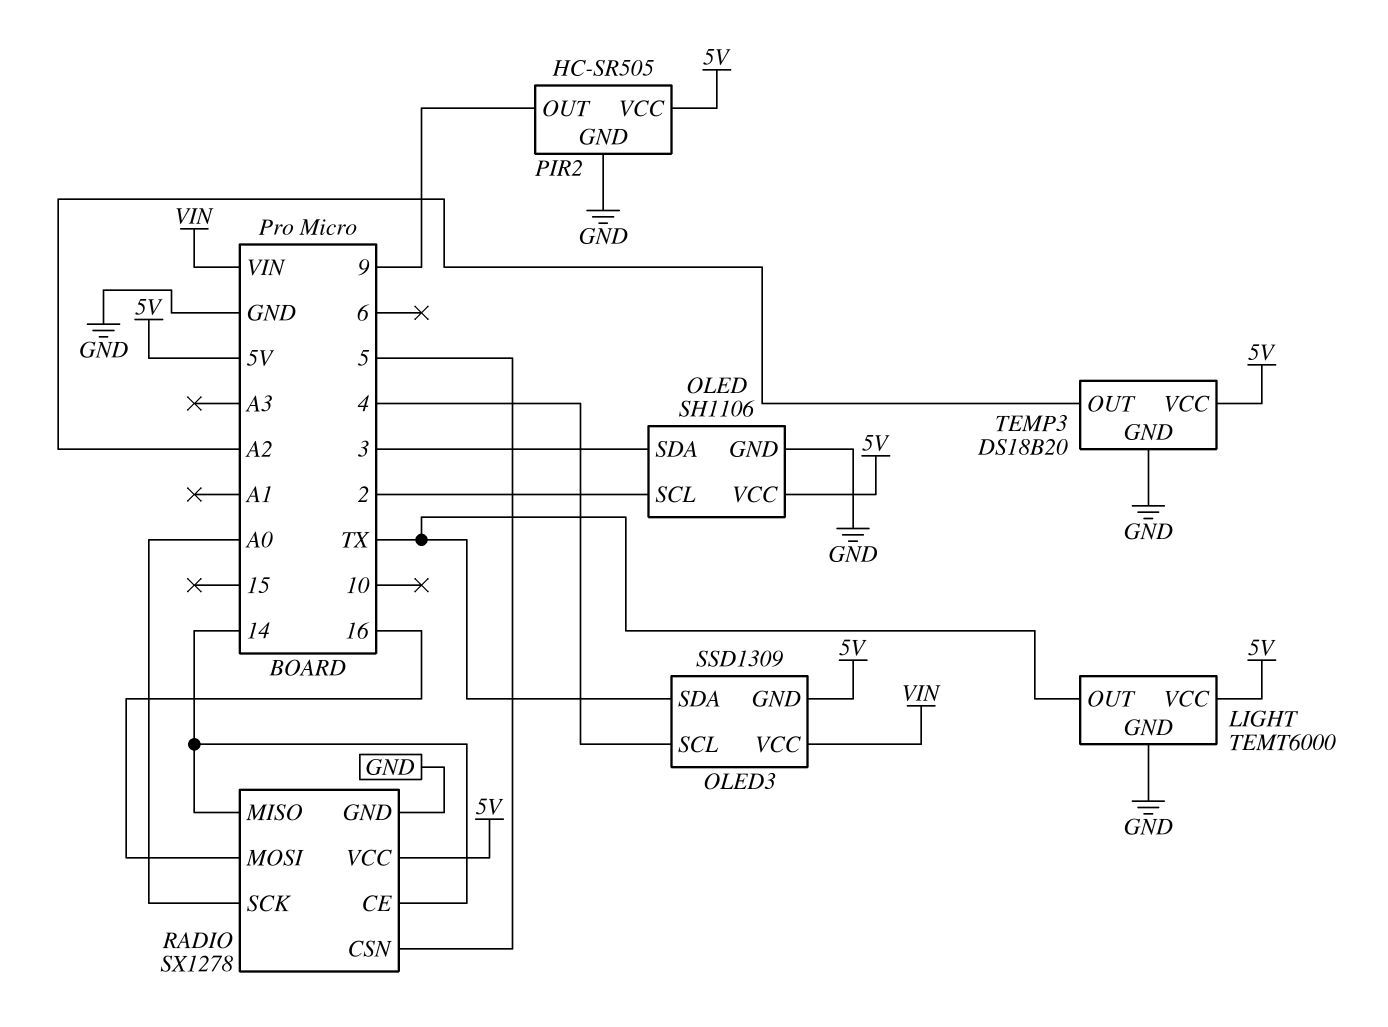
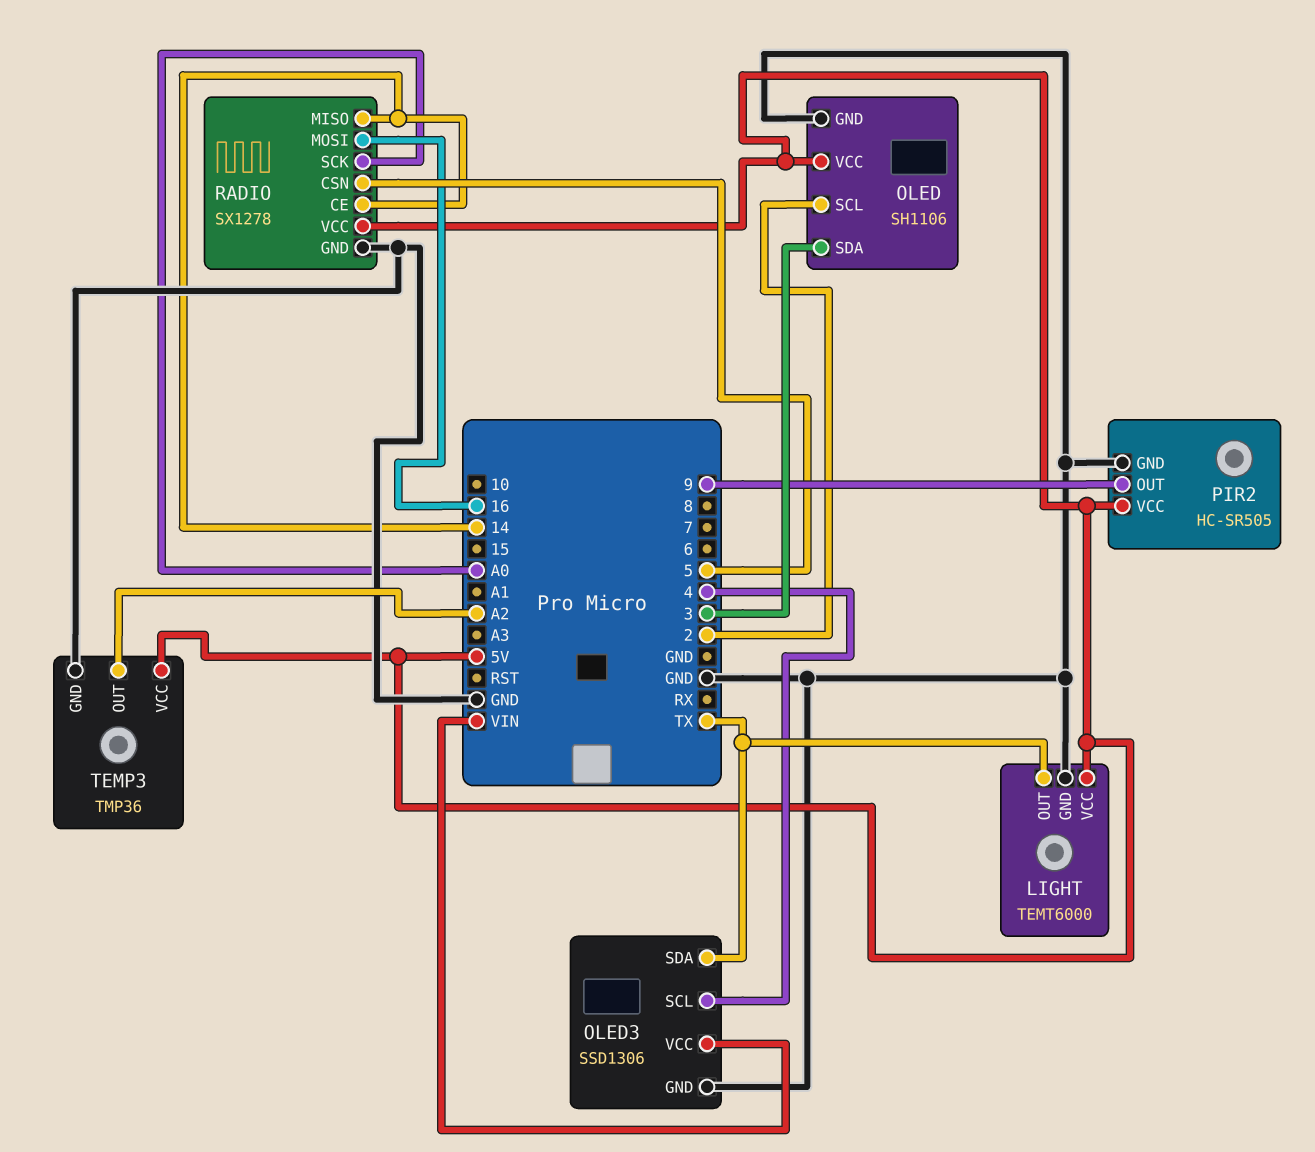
OLED3: SSD1309 -> SSD1306
OLED3 pin GND: 5V -> GND
TEMP3: DS18B20 -> TMP36

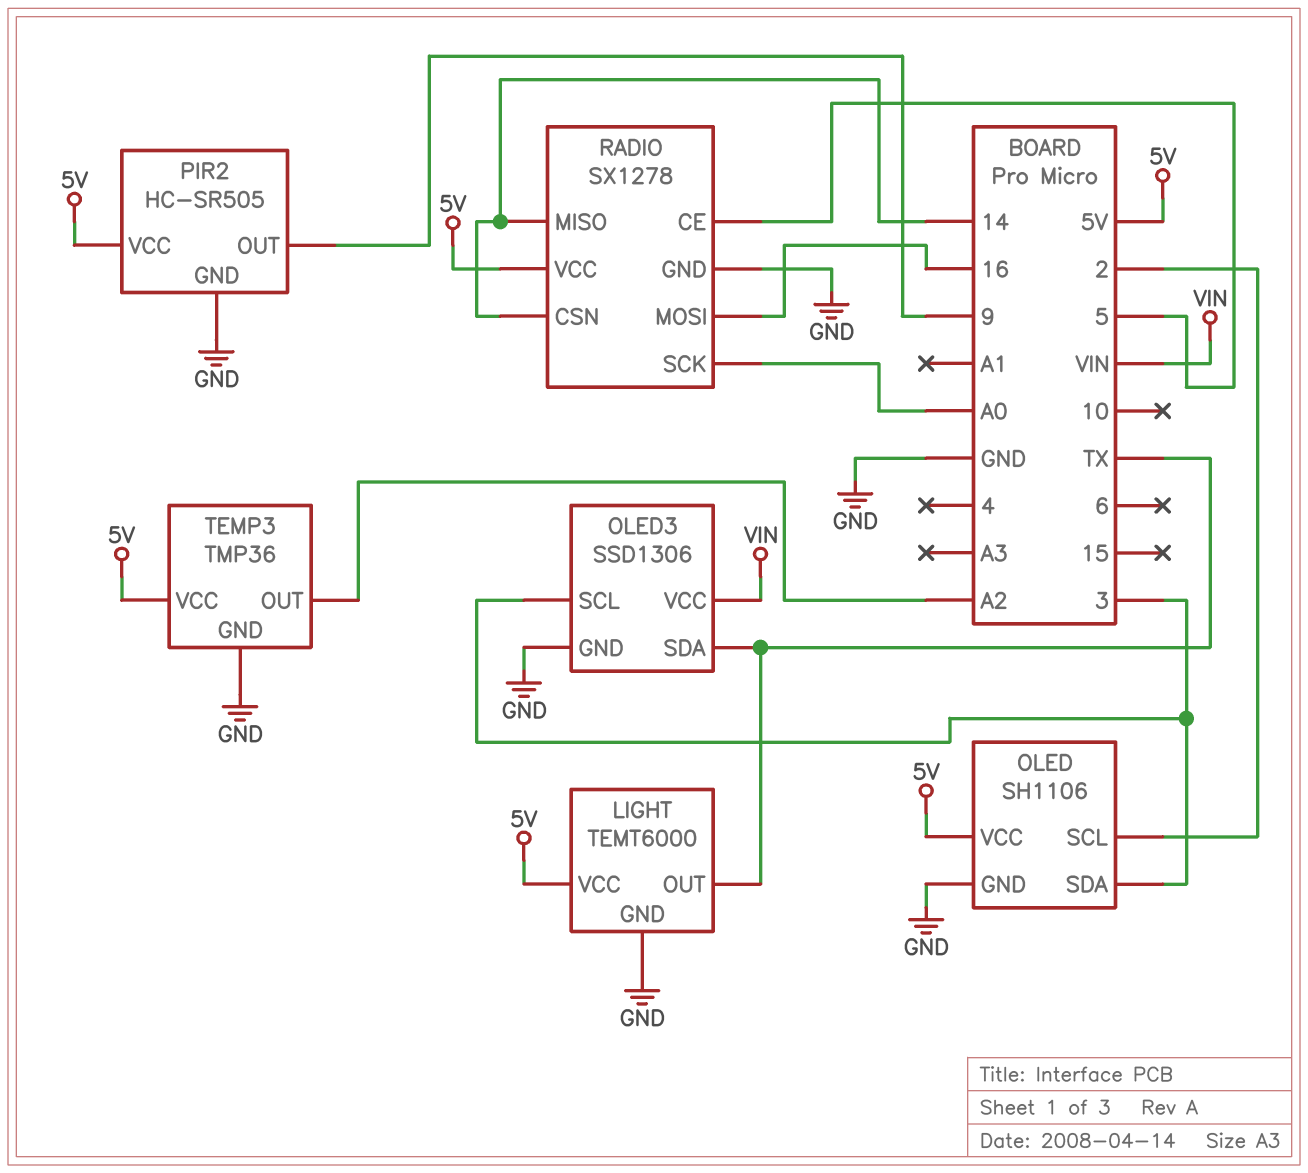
OLED3 pin SCL: 4 -> 3
RADIO pin CE: 14 -> 5
RADIO pin CSN: 5 -> 14

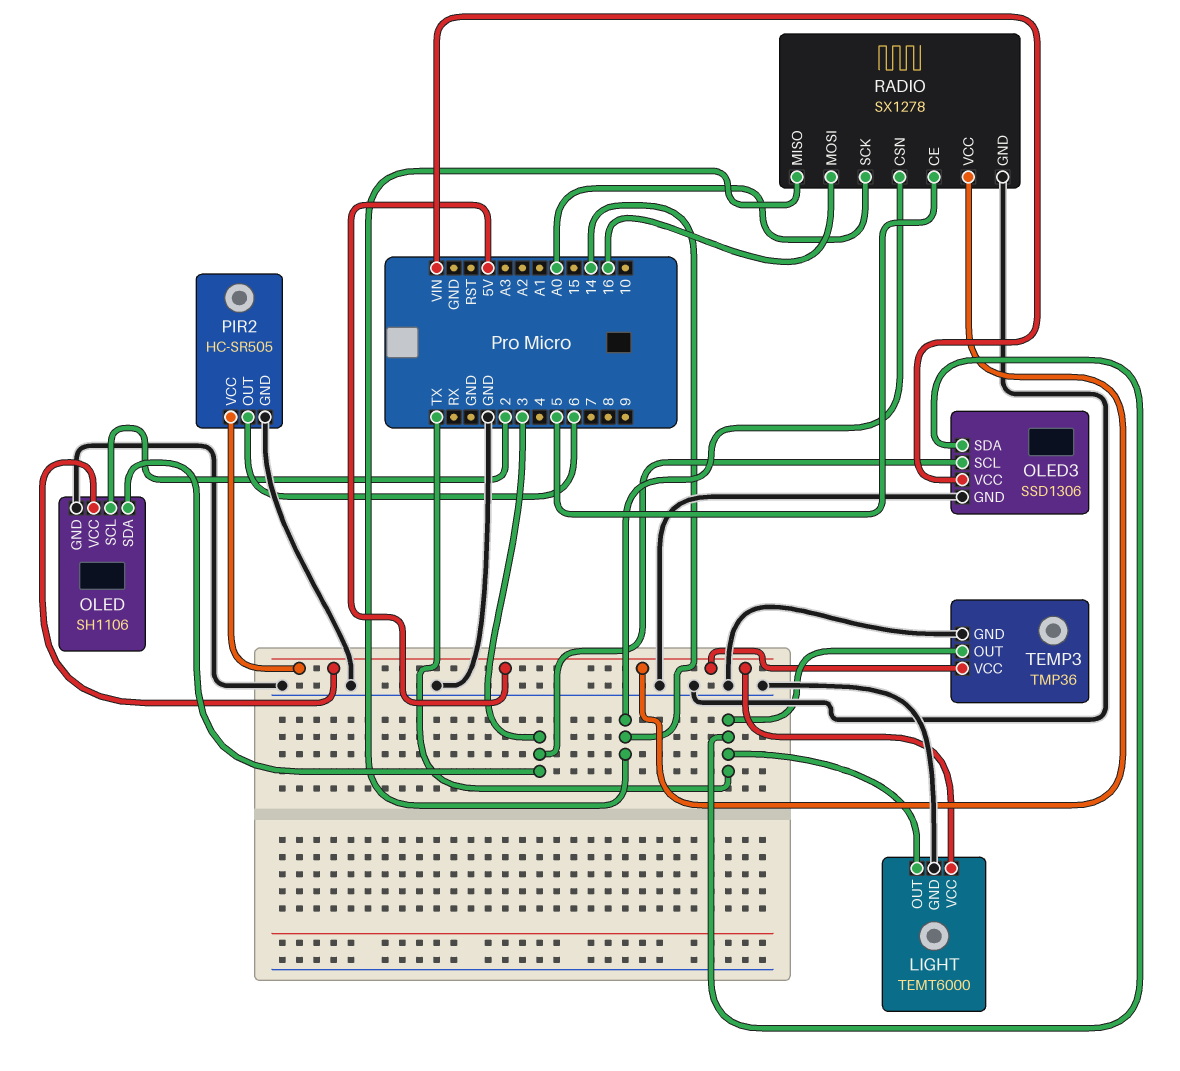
PIR2 pin OUT: 9 -> 6
TEMP3 pin OUT: A2 -> TX

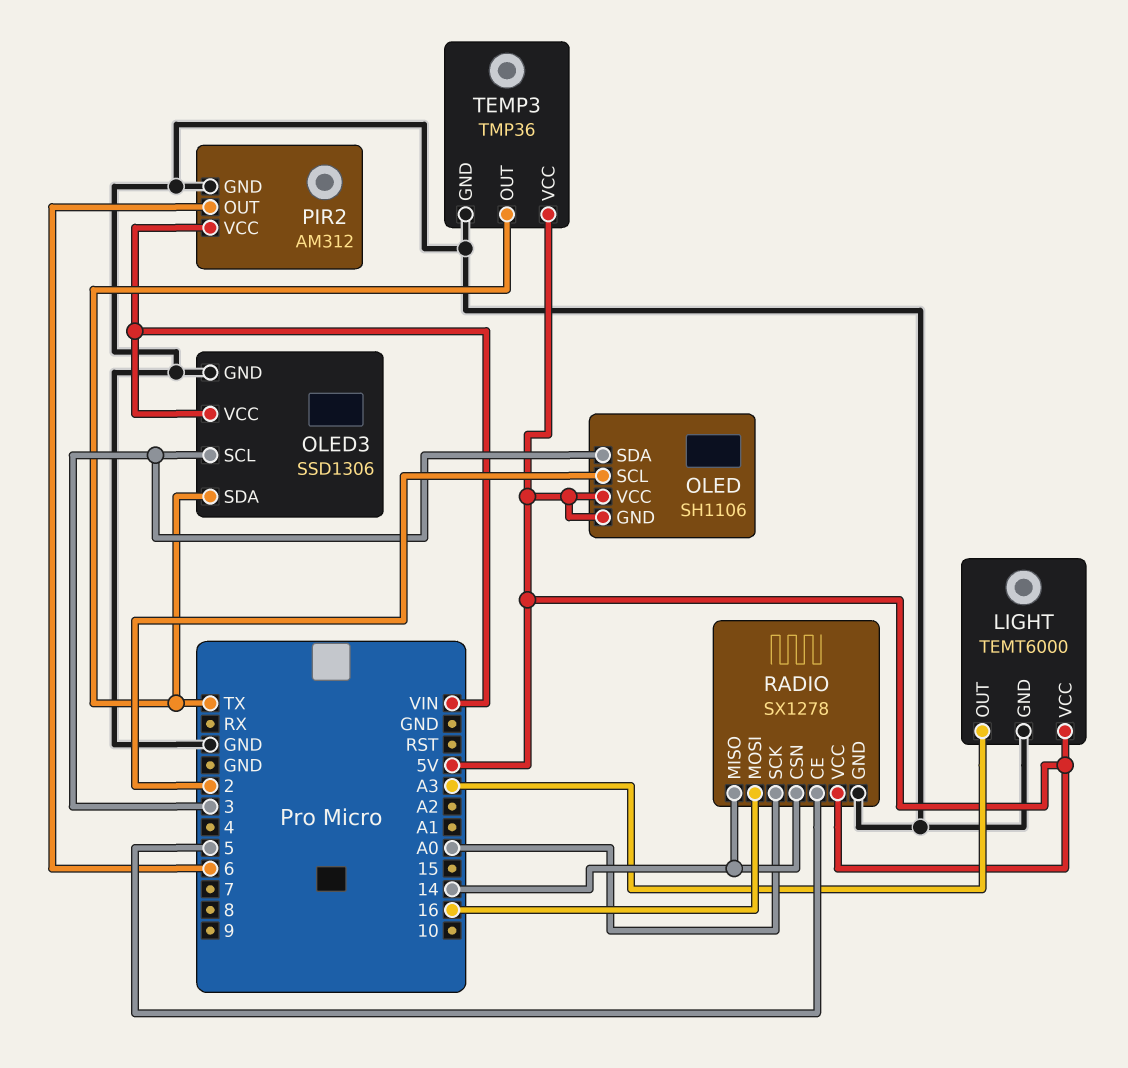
LIGHT pin OUT: TX -> A3
OLED pin GND: GND -> 5V
PIR2: HC-SR505 -> AM312
PIR2 pin VCC: 5V -> VIN

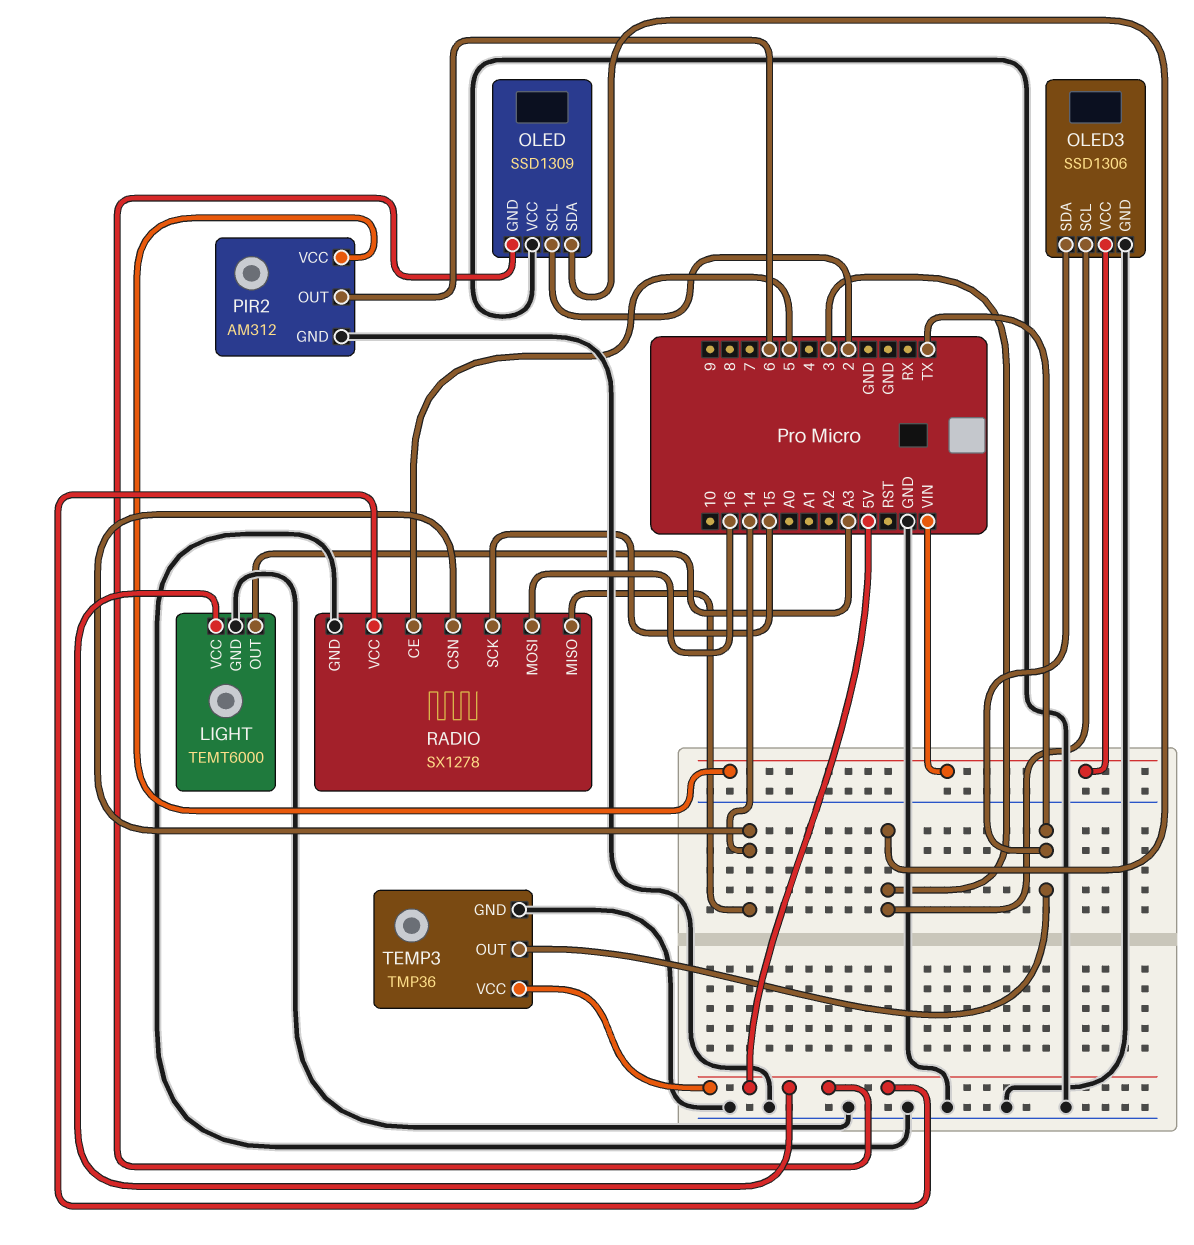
OLED: SH1106 -> SSD1309
OLED pin VCC: 5V -> GND
RADIO pin SCK: A0 -> 15

